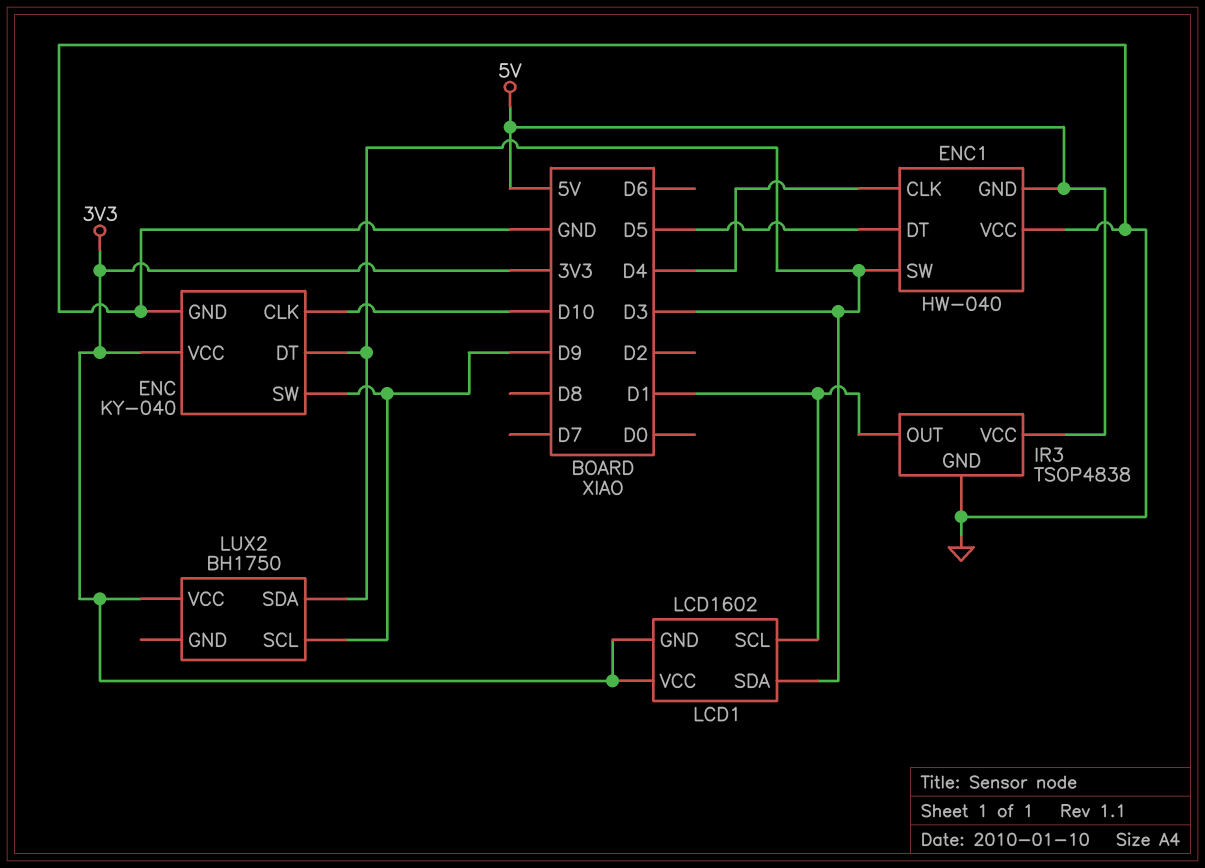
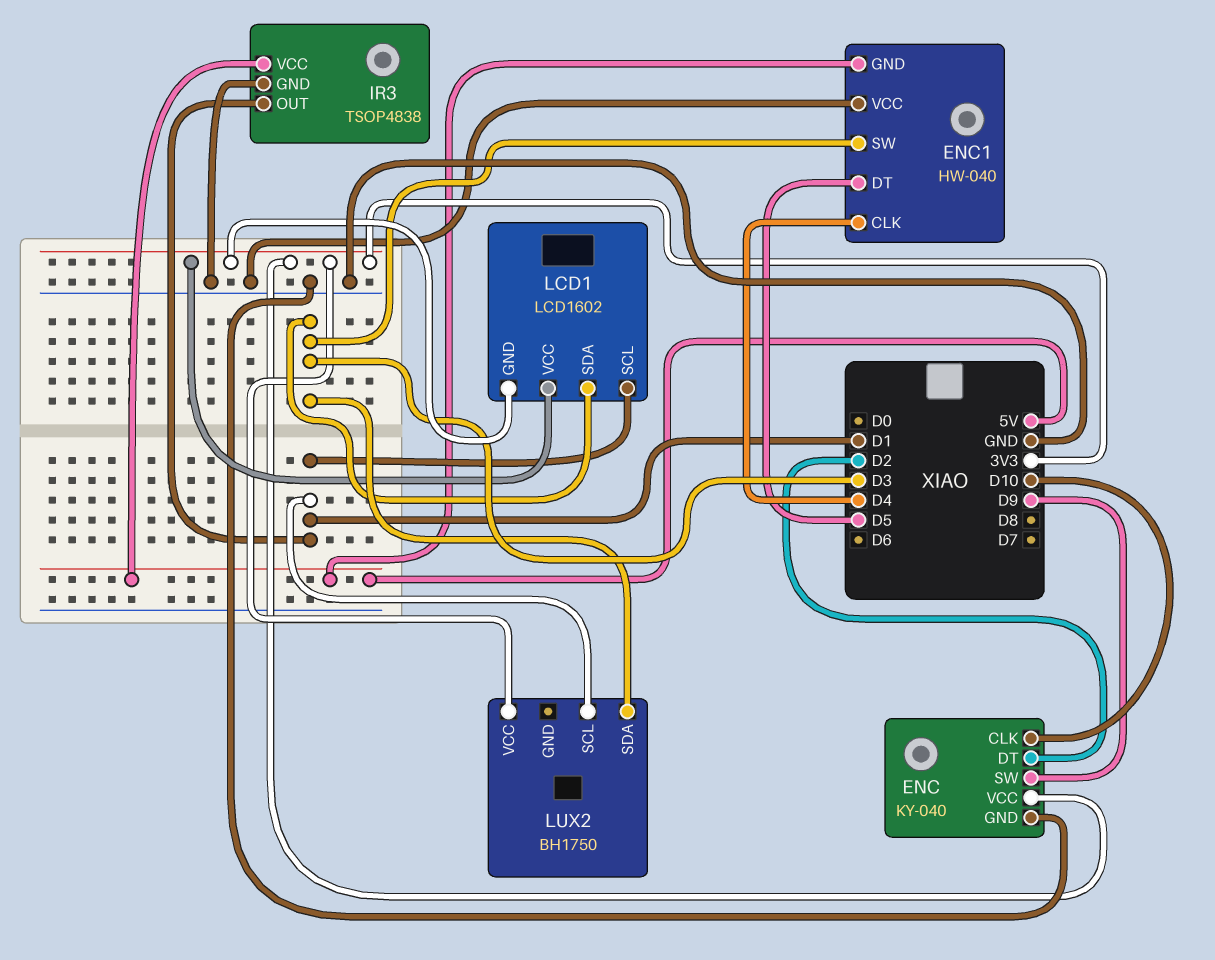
ENC pin DT: D3 -> D2
LUX2 pin SCL: D9 -> D1

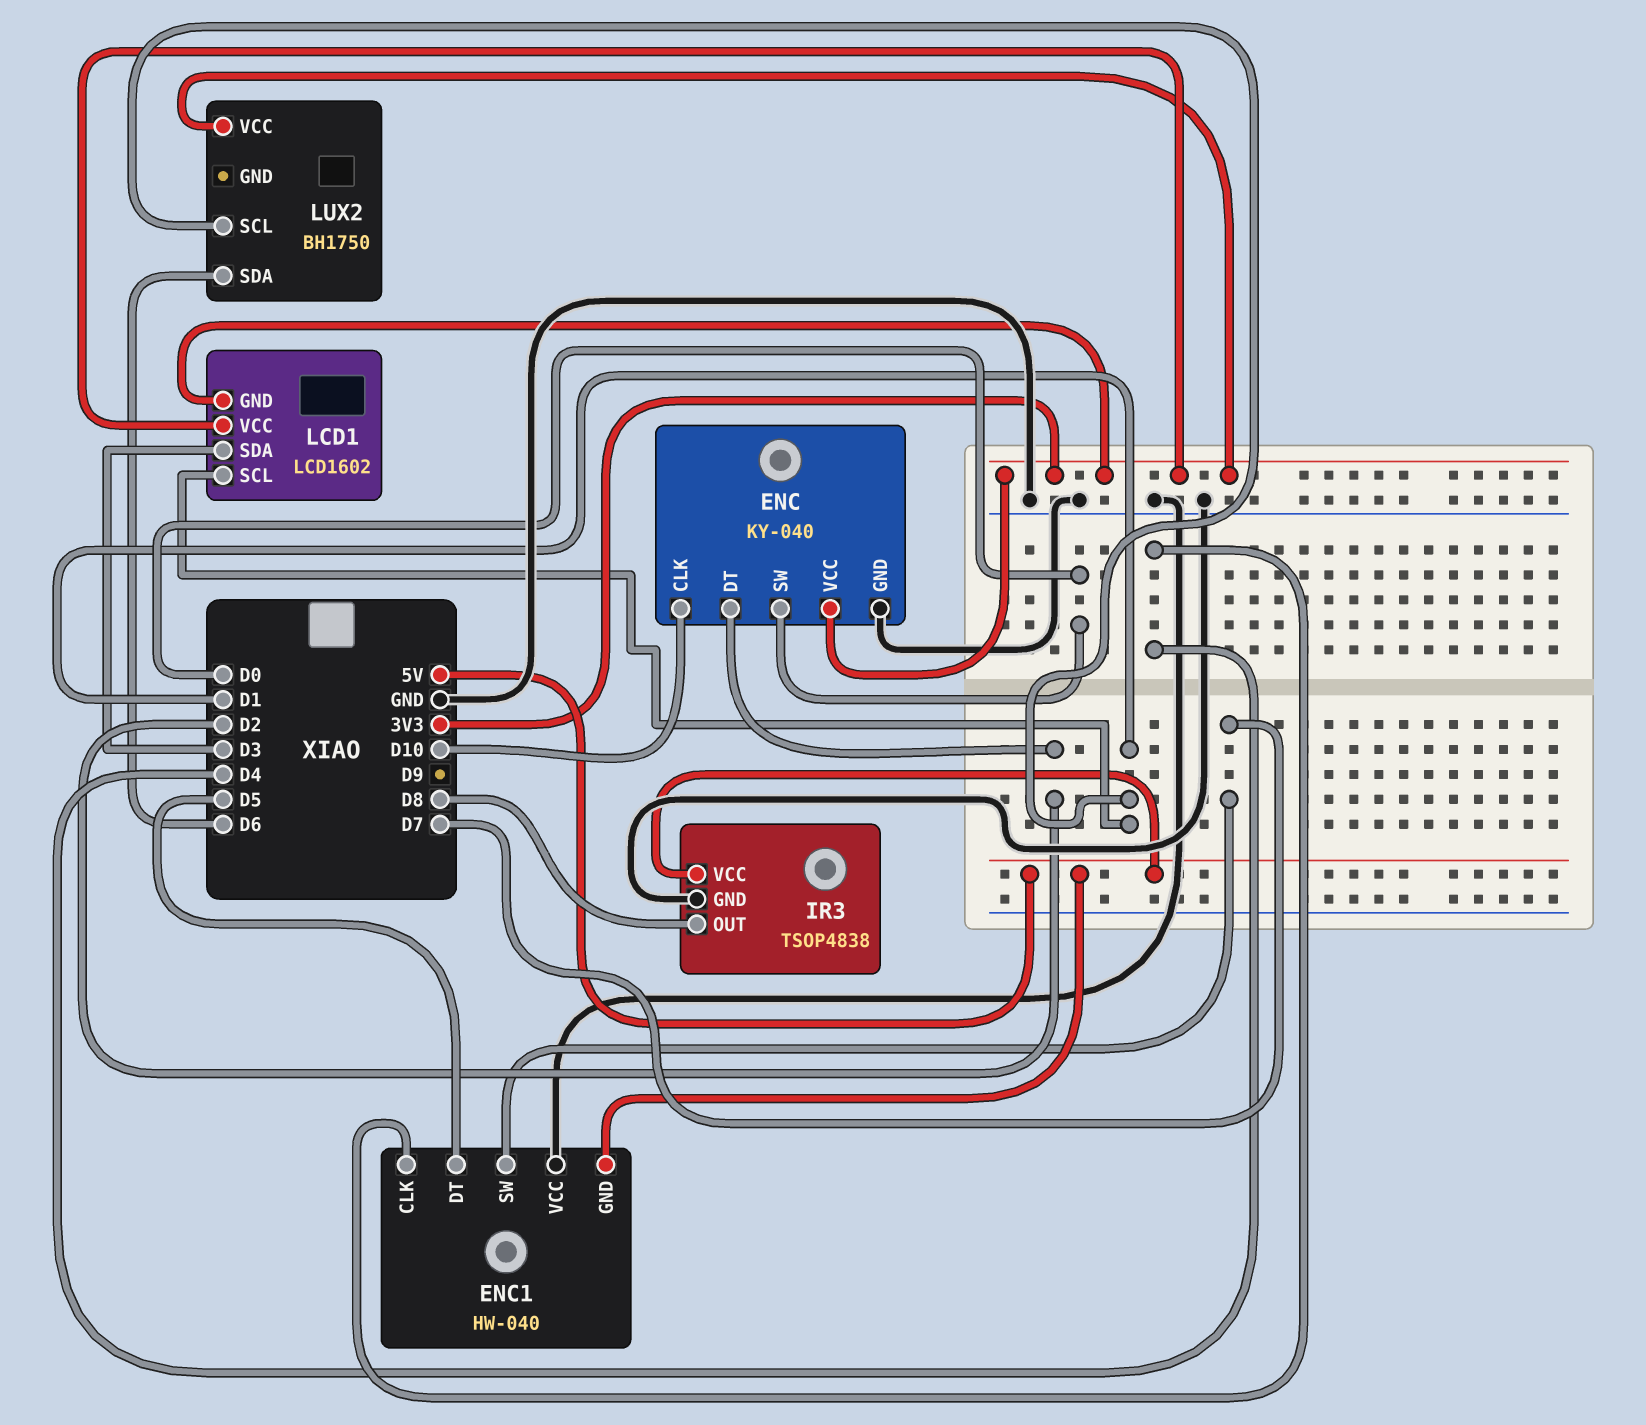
ENC pin SW: D9 -> D0
ENC1 pin SW: D3 -> D7
IR3 pin OUT: D1 -> D8
LUX2 pin SDA: D3 -> D6

